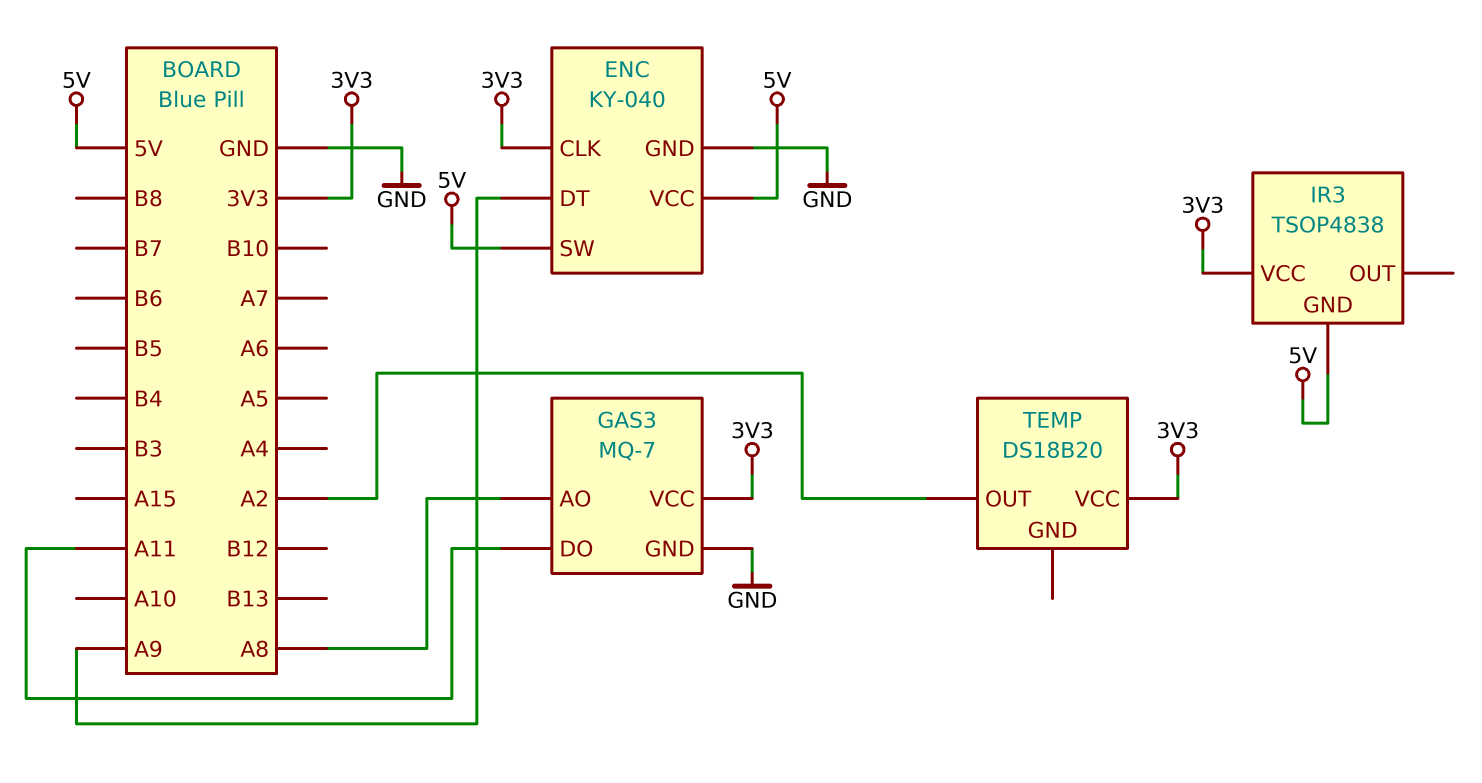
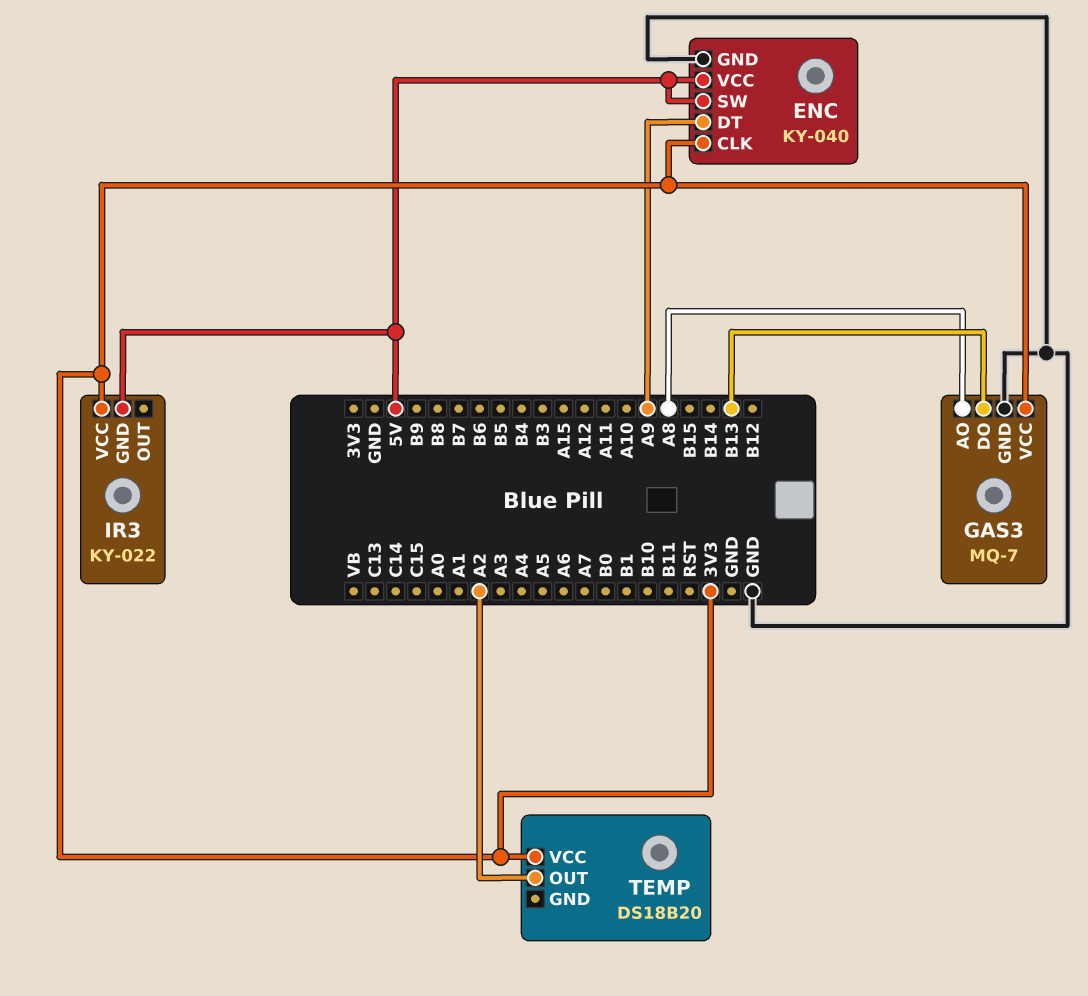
GAS3 pin DO: A11 -> B13
IR3: TSOP4838 -> KY-022

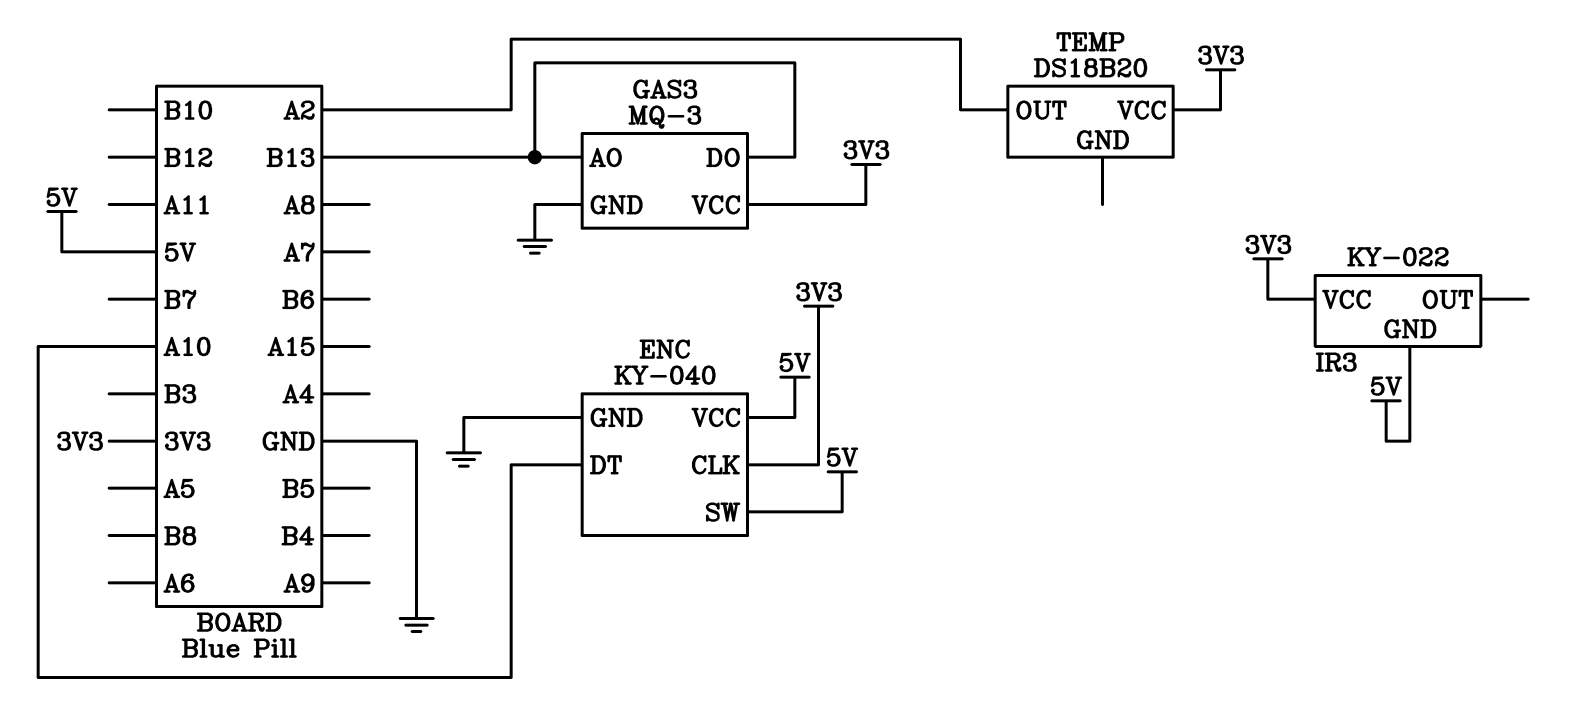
ENC pin DT: A9 -> A10
GAS3: MQ-7 -> MQ-3
GAS3 pin AO: A8 -> B13

